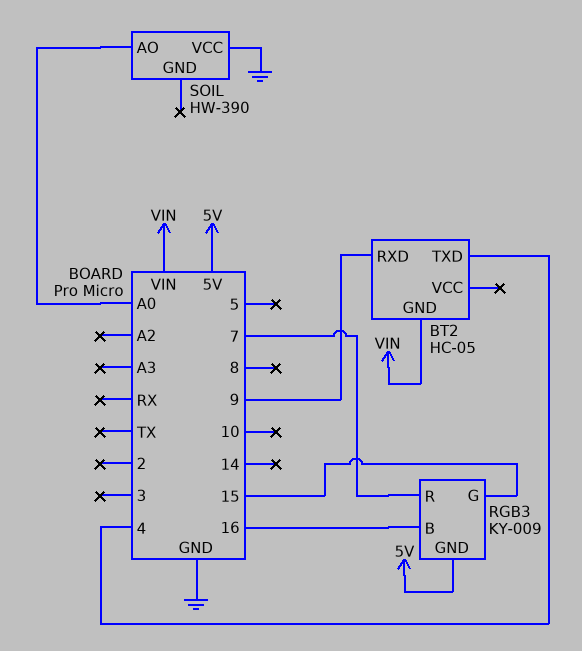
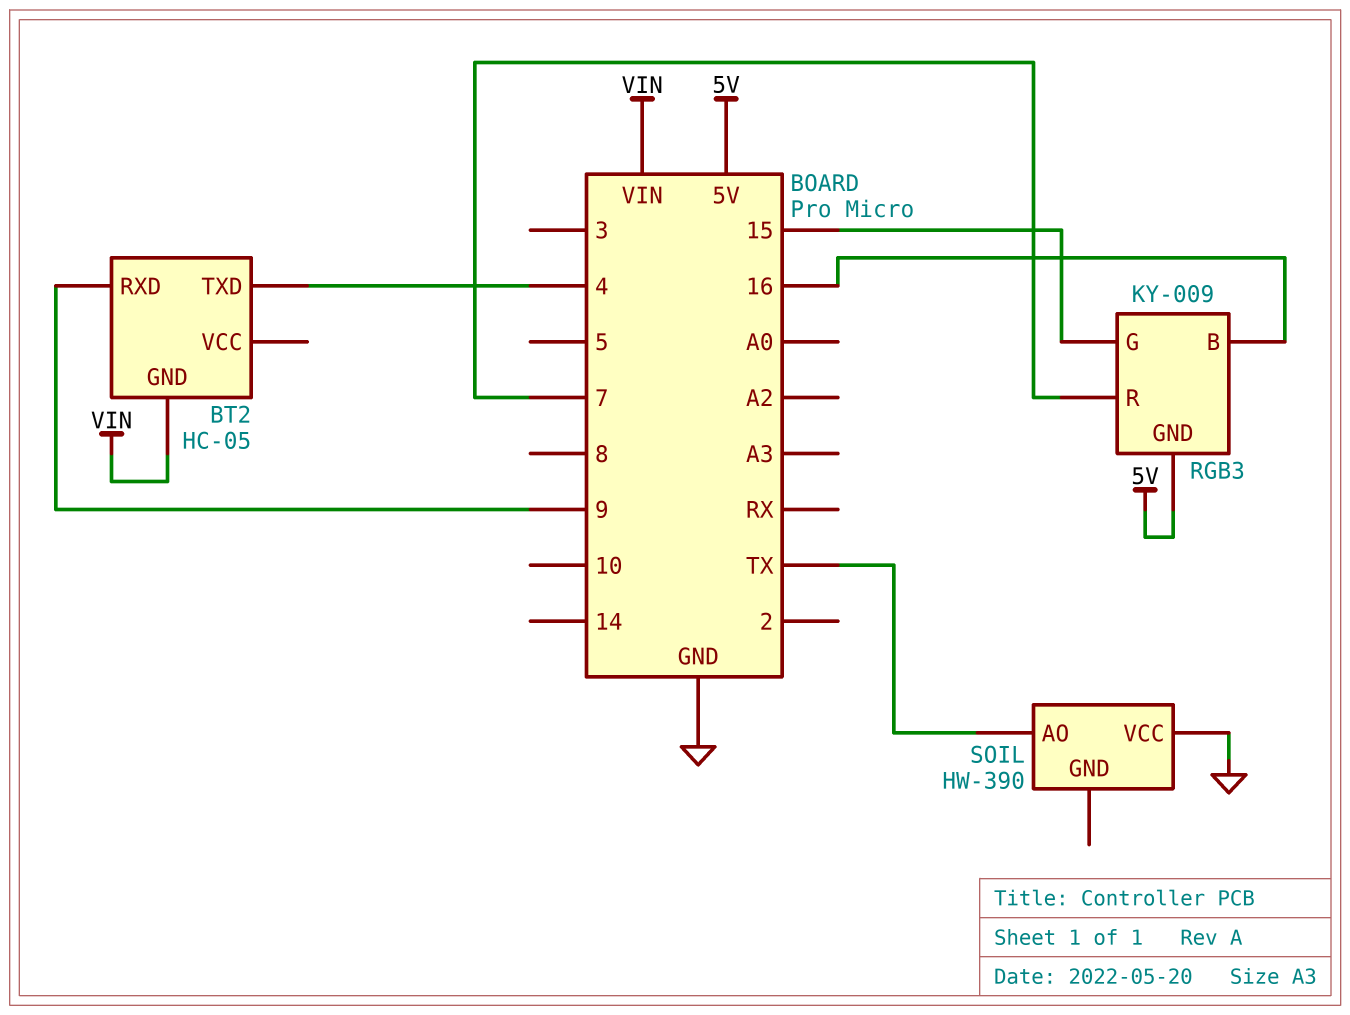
SOIL pin AO: A0 -> TX

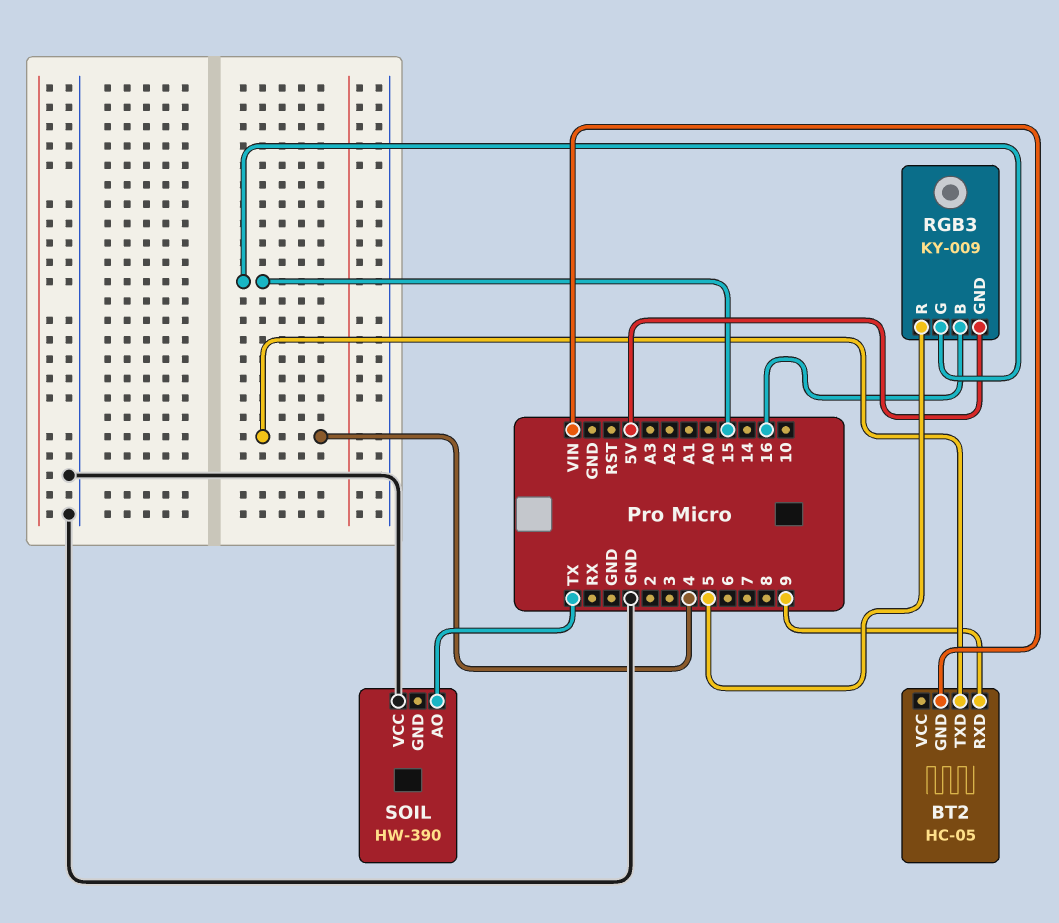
RGB3 pin R: 7 -> 5

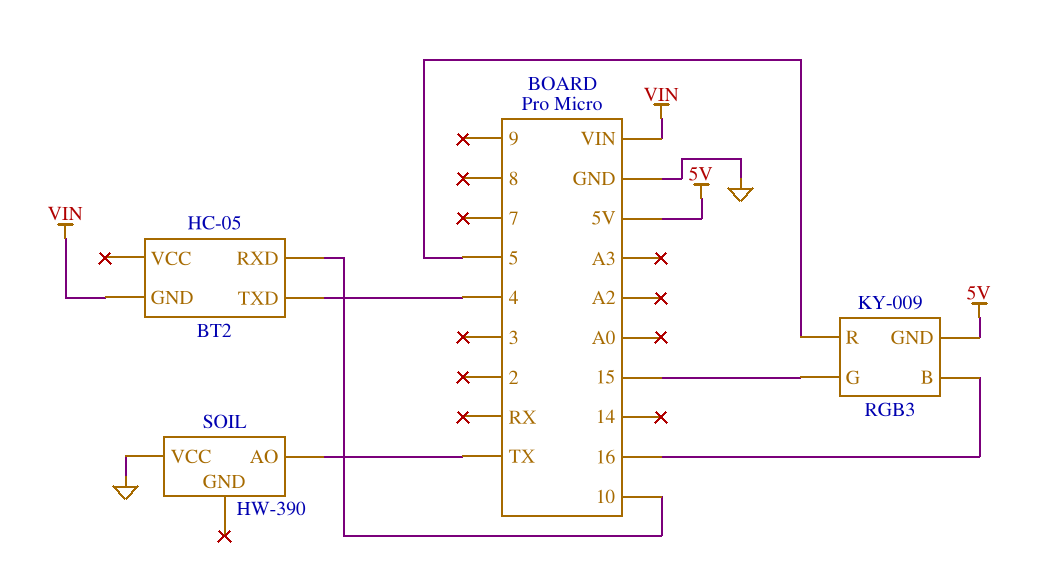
BT2 pin RXD: 9 -> 10

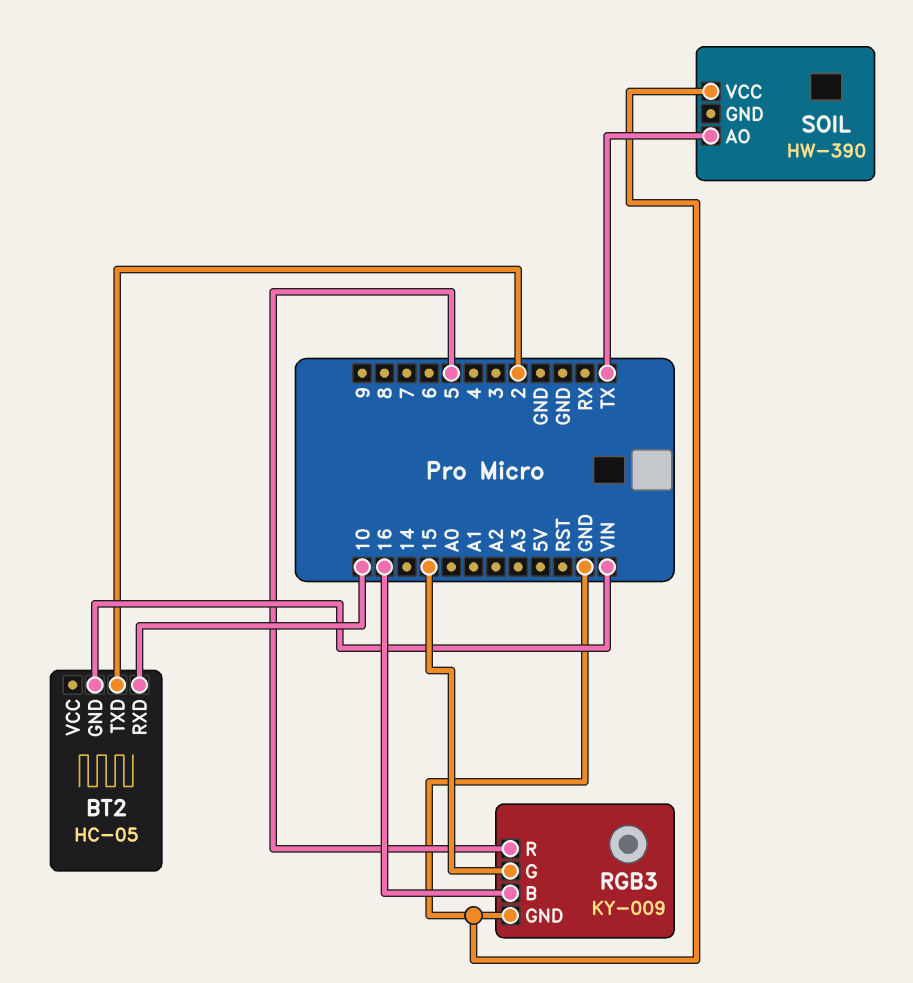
BT2 pin TXD: 4 -> 2
RGB3 pin GND: 5V -> GND

